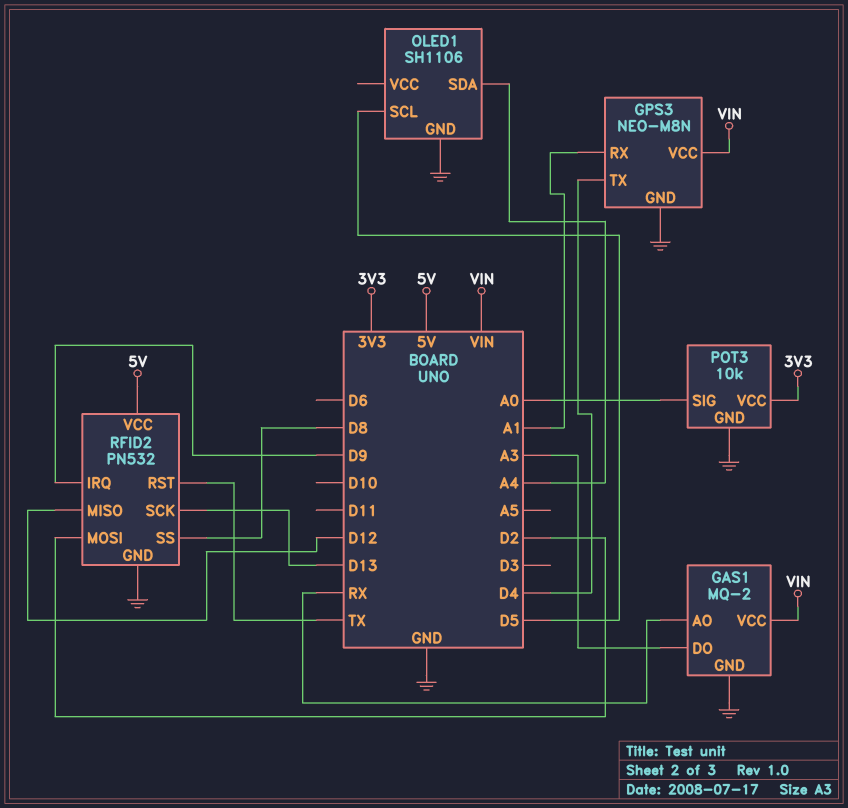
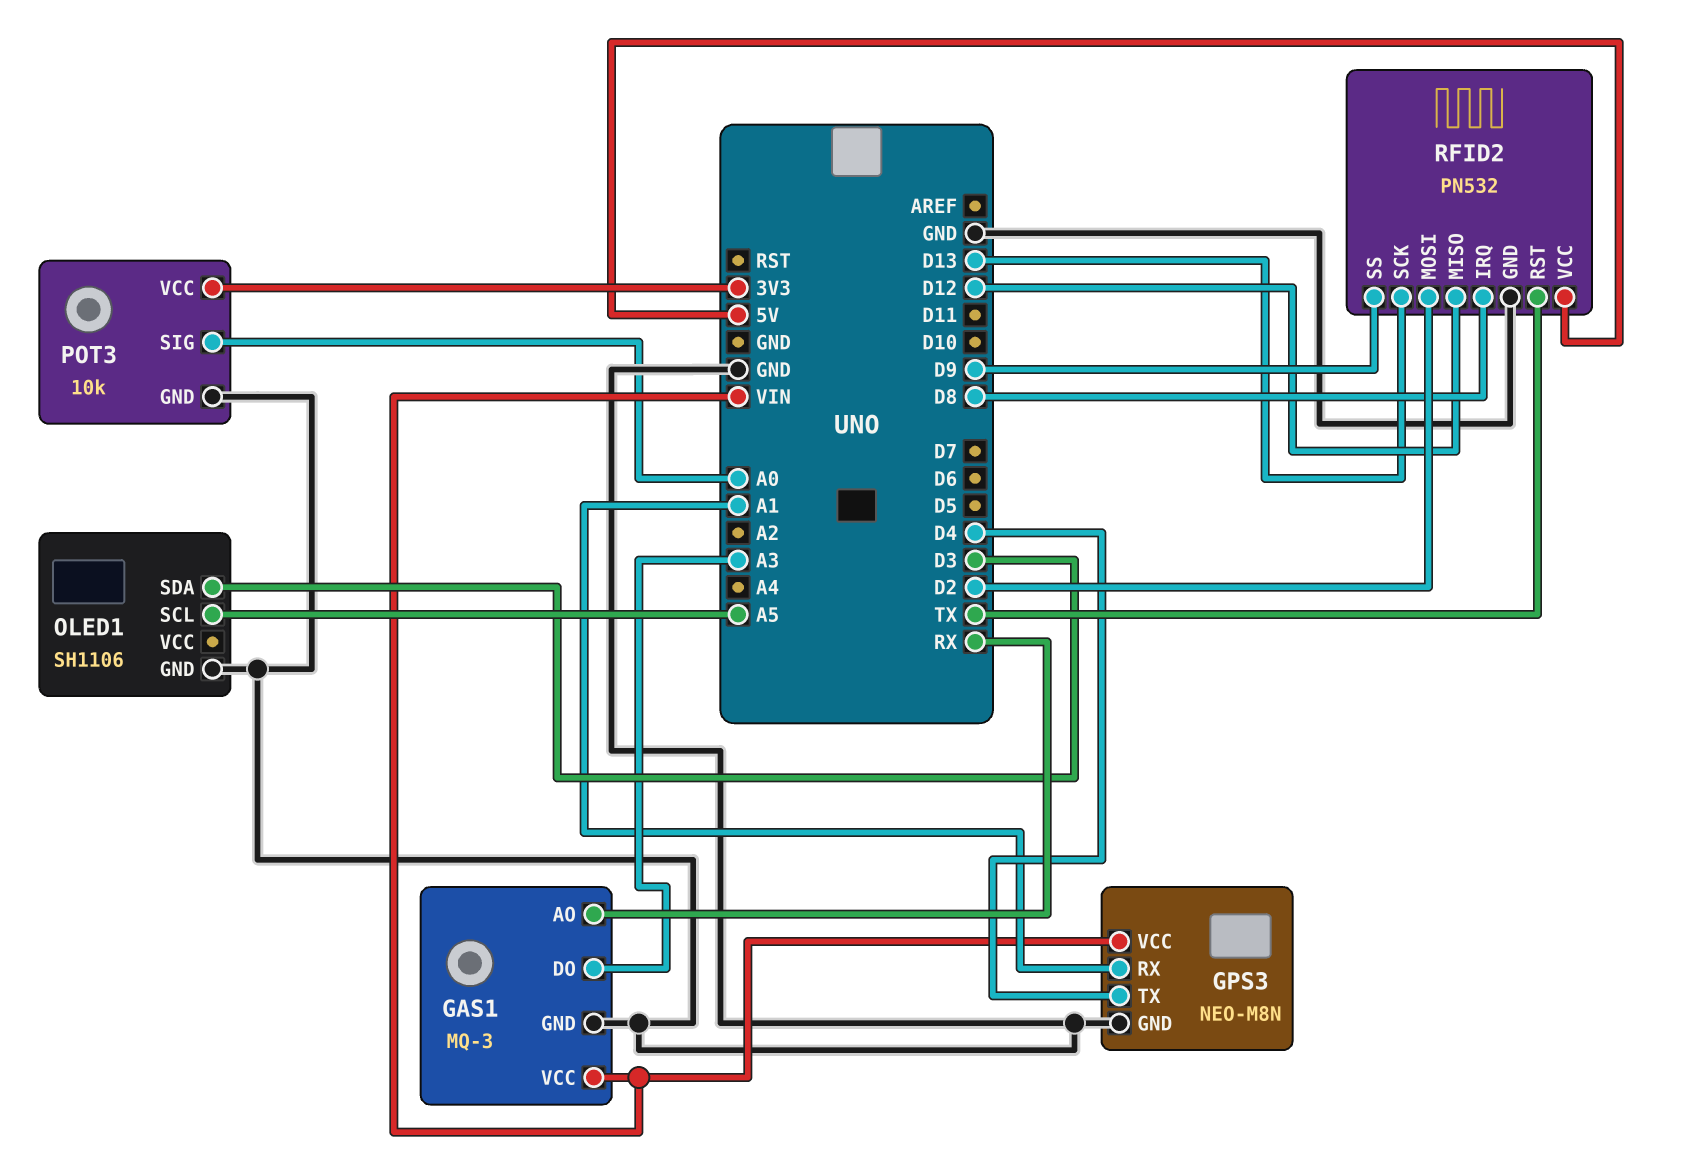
GAS1: MQ-2 -> MQ-3
OLED1 pin SCL: D5 -> A5
OLED1 pin SDA: A4 -> D3
RFID2 pin IRQ: D9 -> D8
RFID2 pin SS: D8 -> D9

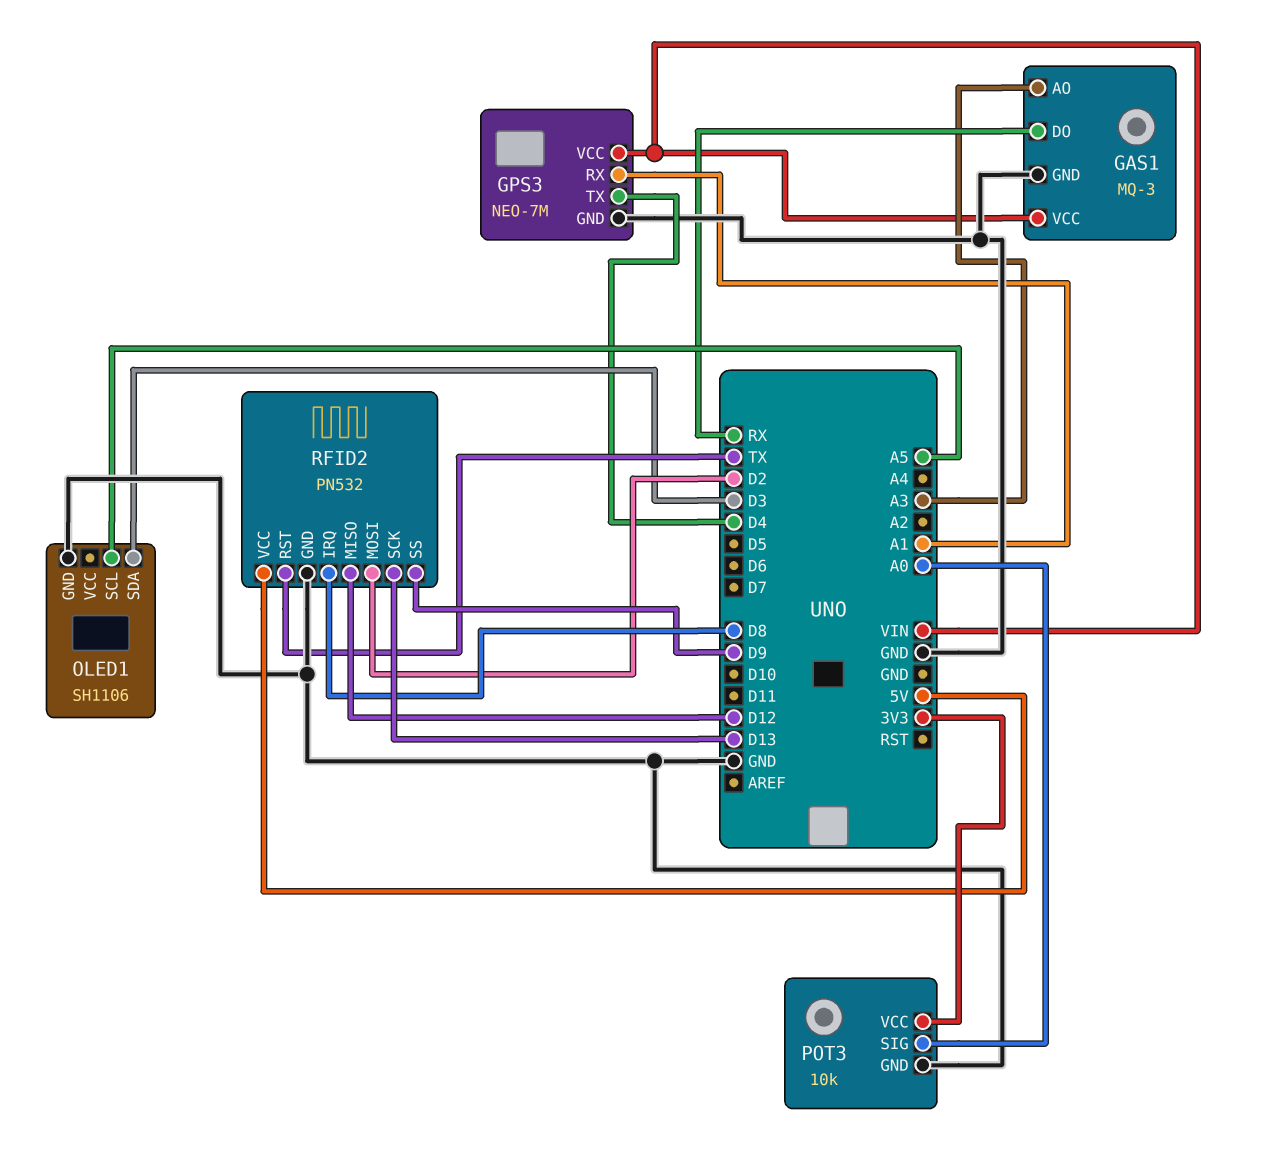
GAS1 pin AO: RX -> A3
GAS1 pin DO: A3 -> RX
GPS3: NEO-M8N -> NEO-7M

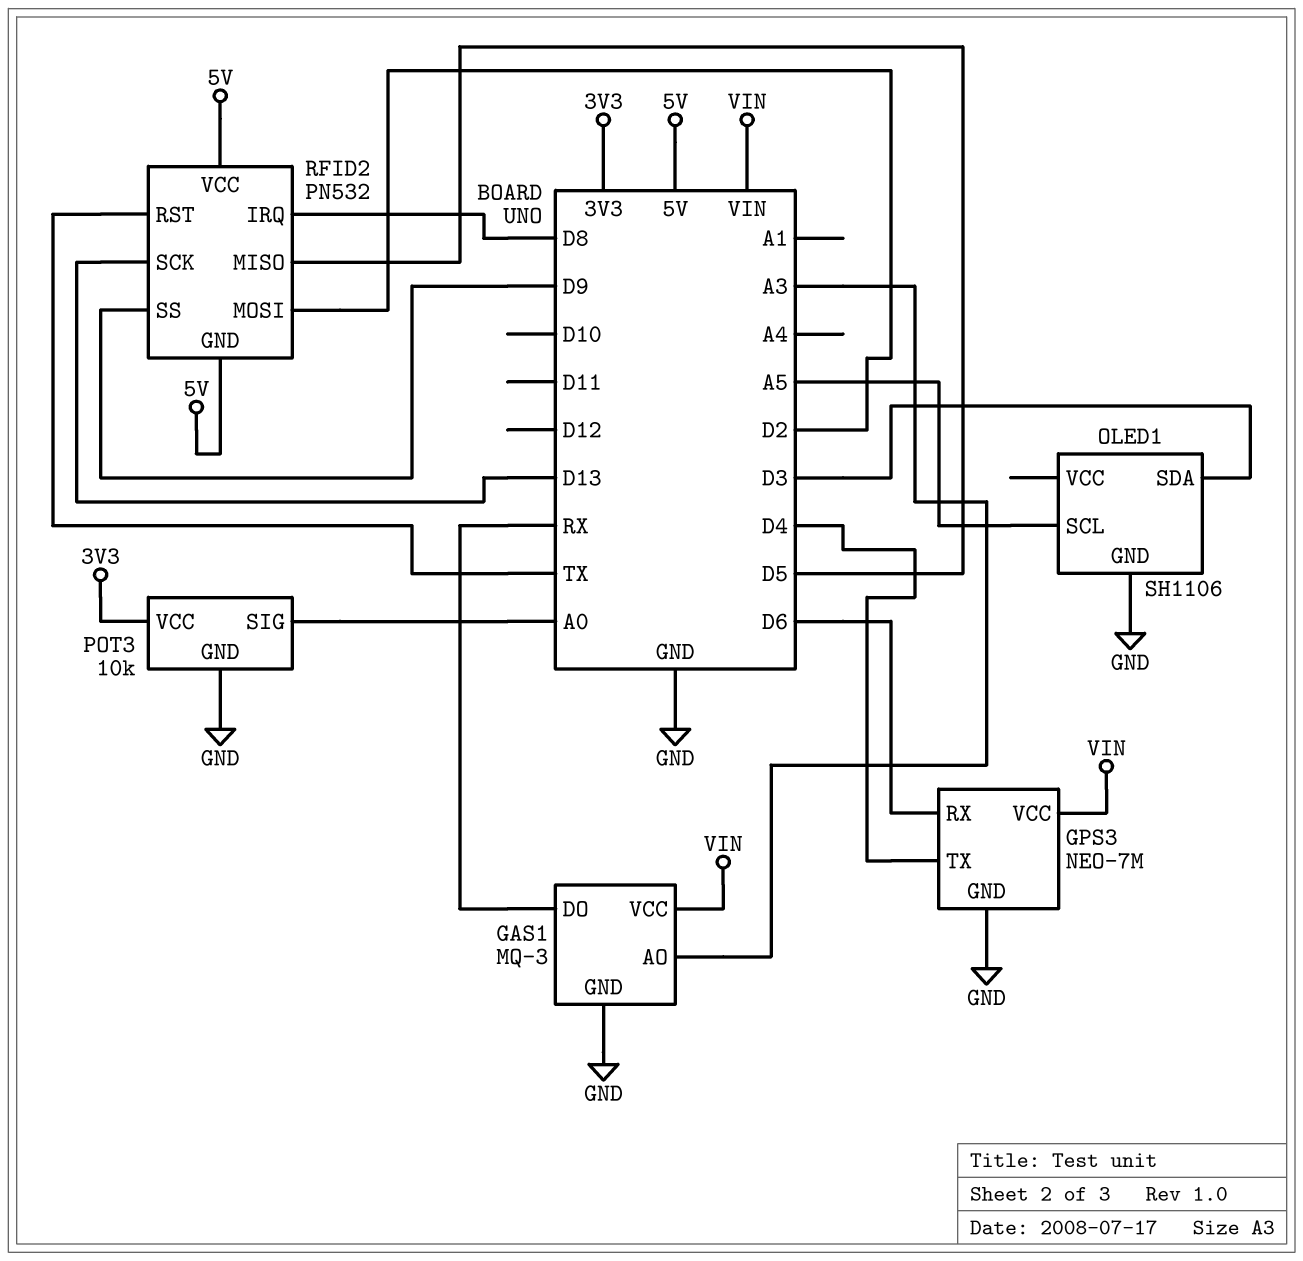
GPS3 pin RX: A1 -> D6
RFID2 pin GND: GND -> 5V
RFID2 pin MISO: D12 -> D5

